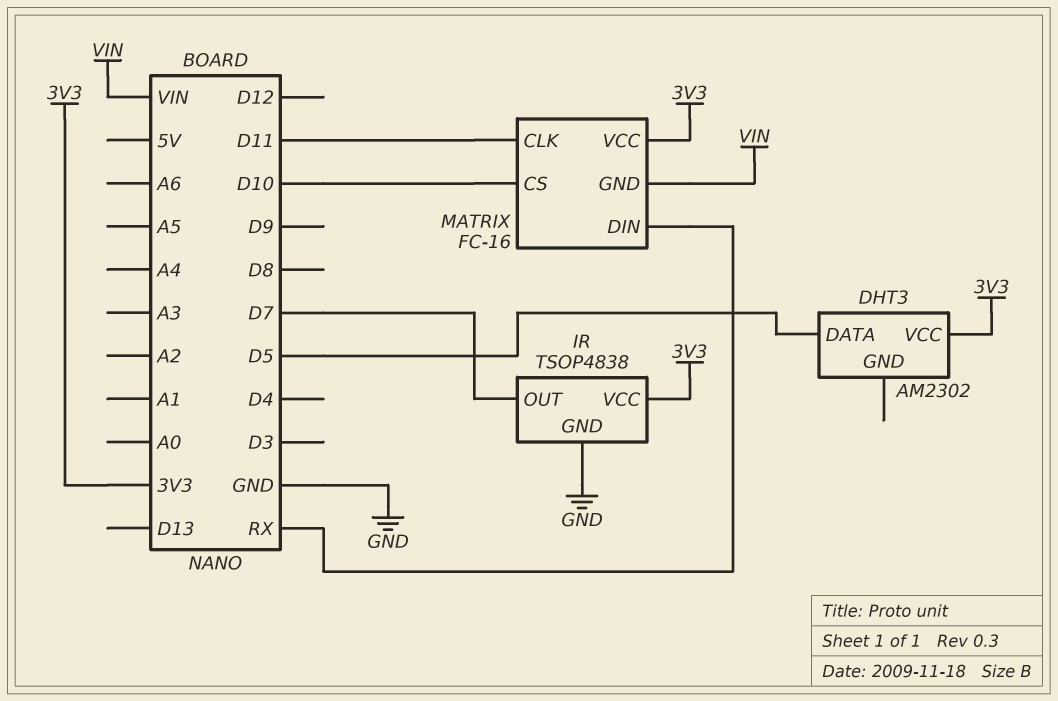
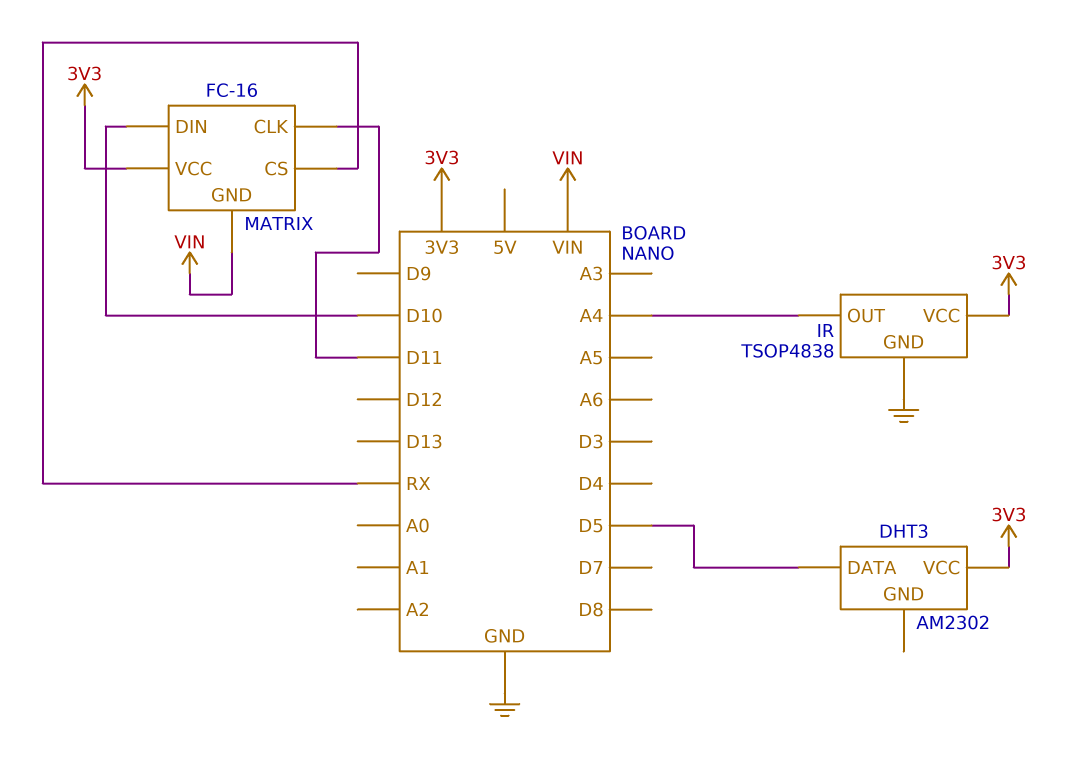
IR pin OUT: D7 -> A4
MATRIX pin CS: D10 -> RX
MATRIX pin DIN: RX -> D10

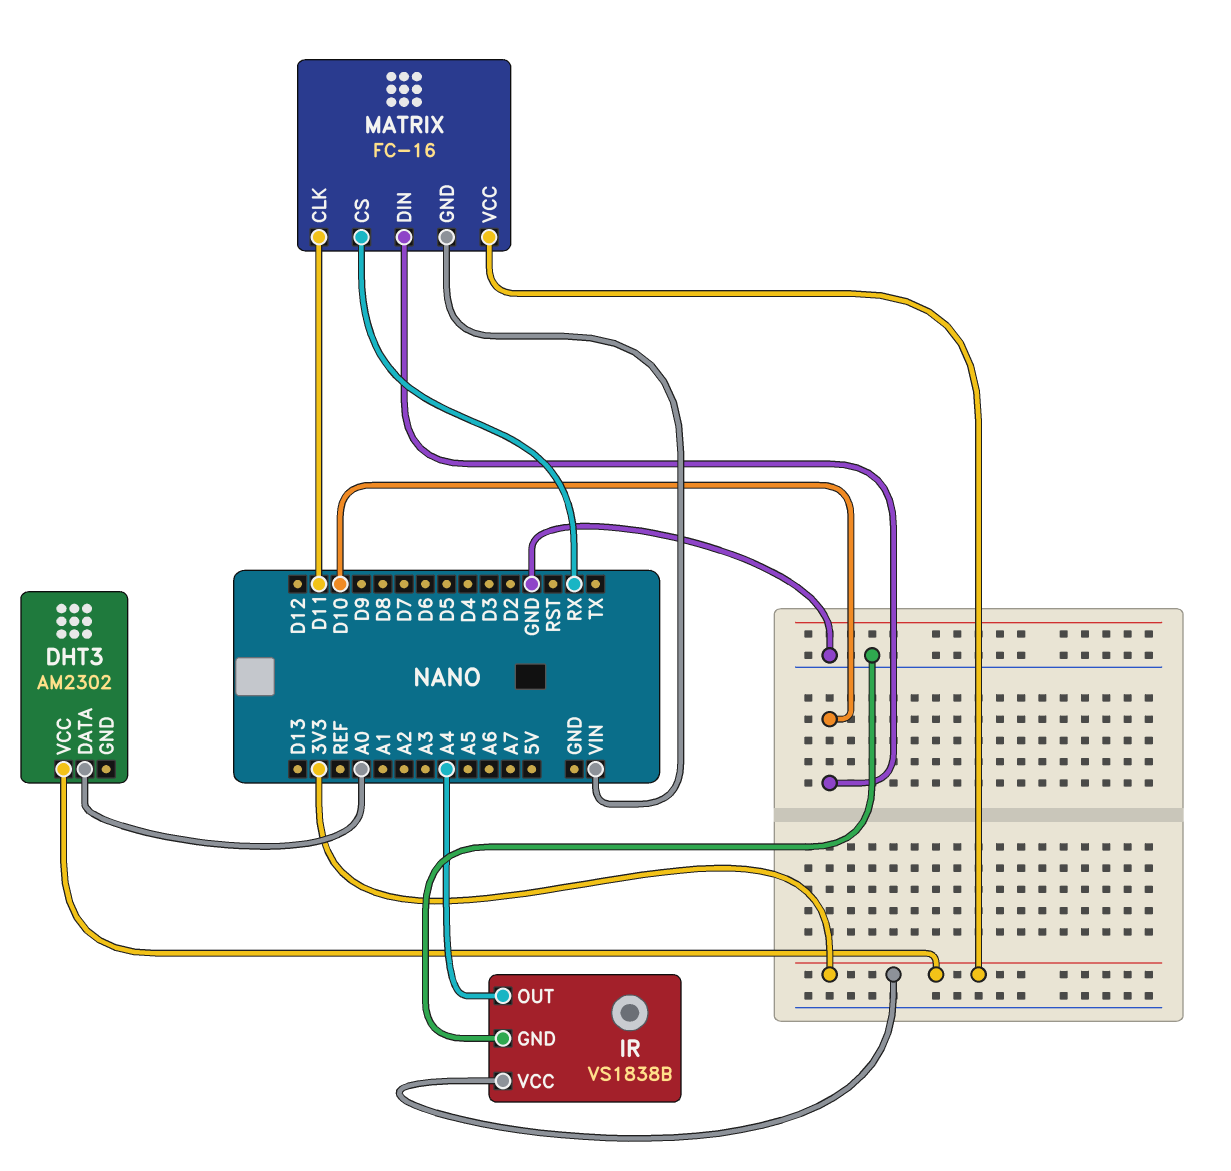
DHT3 pin DATA: D5 -> A0
IR: TSOP4838 -> VS1838B

